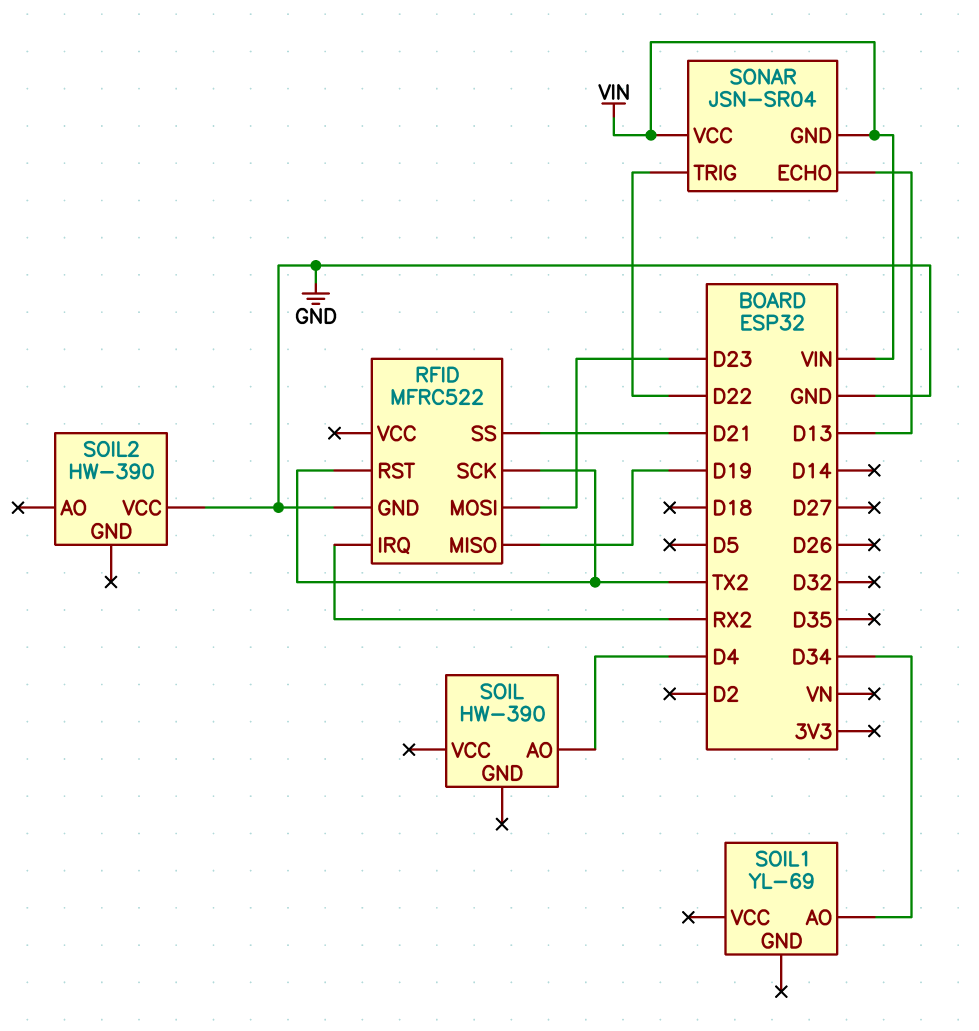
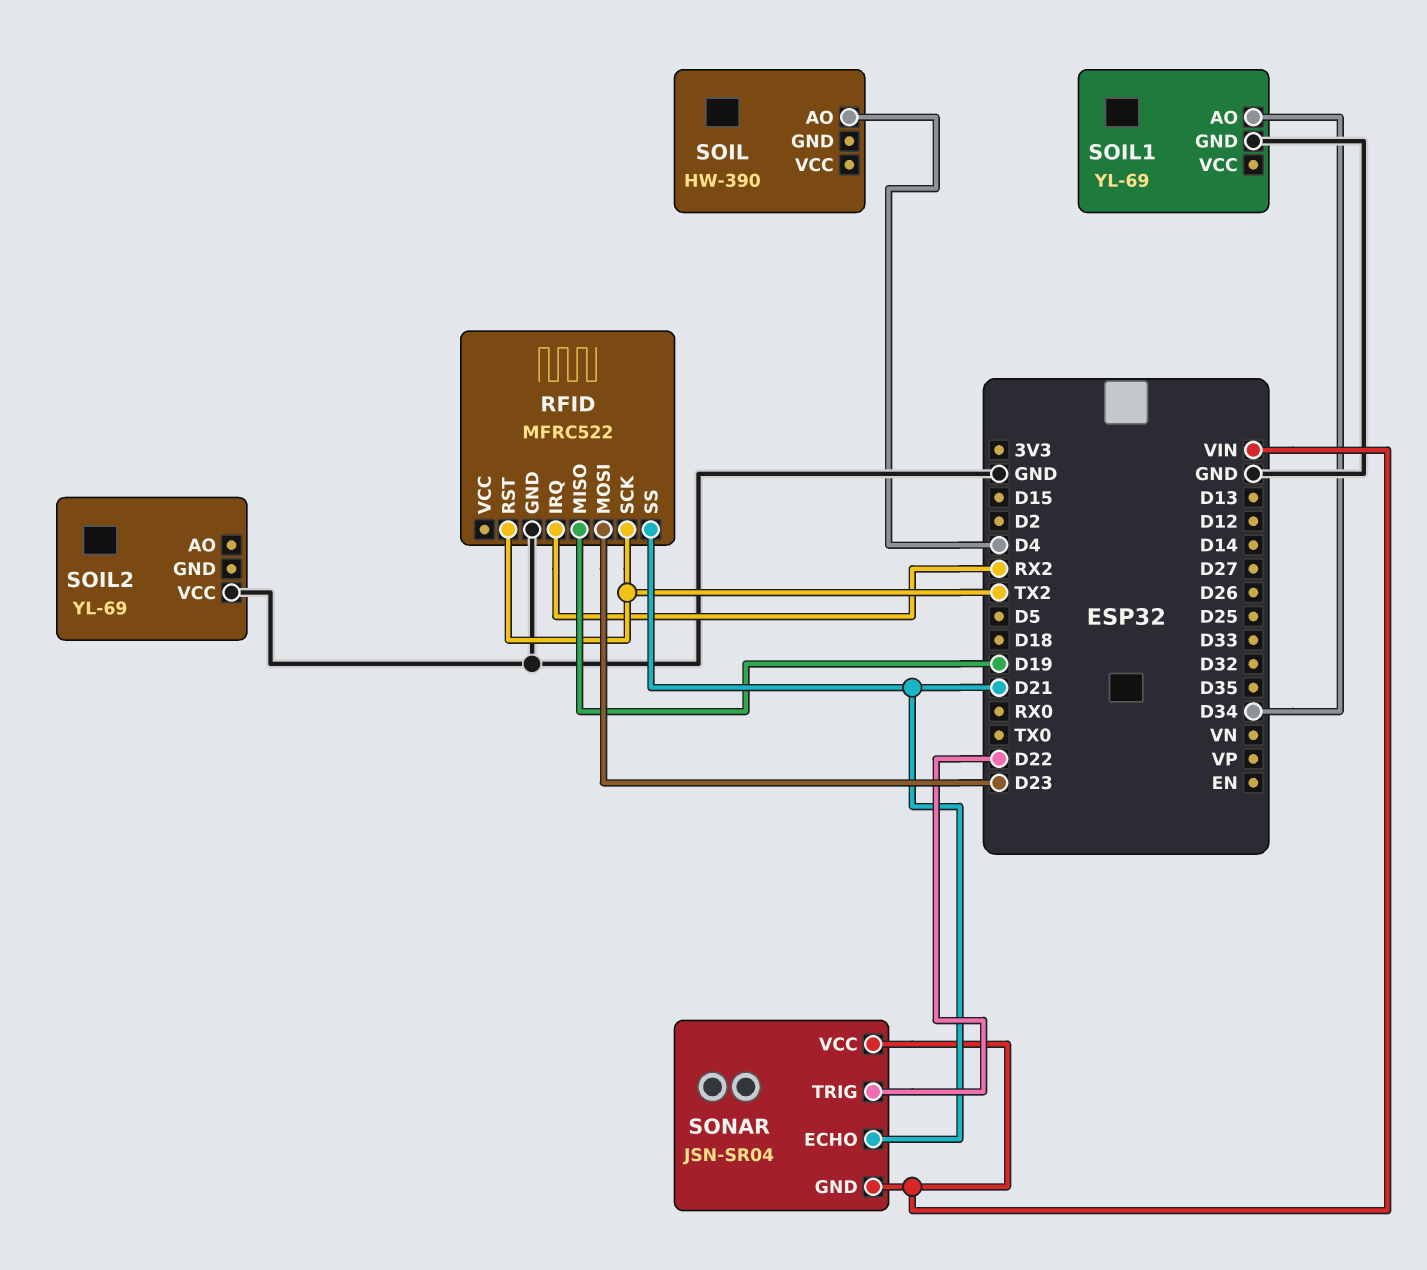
SOIL1 pin GND: none -> GND
SOIL2: HW-390 -> YL-69
SONAR pin ECHO: D13 -> D21

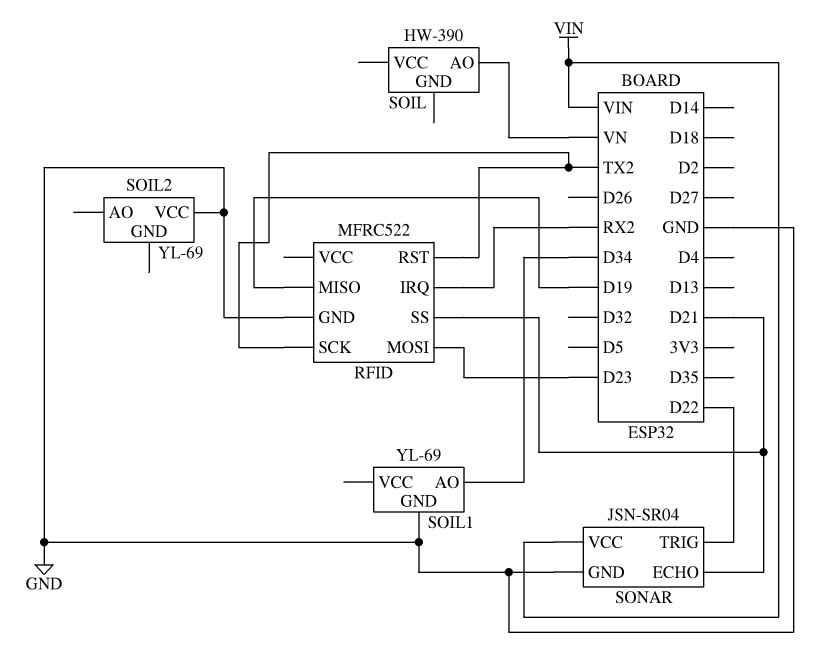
SOIL pin AO: D4 -> VN
SONAR pin GND: VIN -> GND

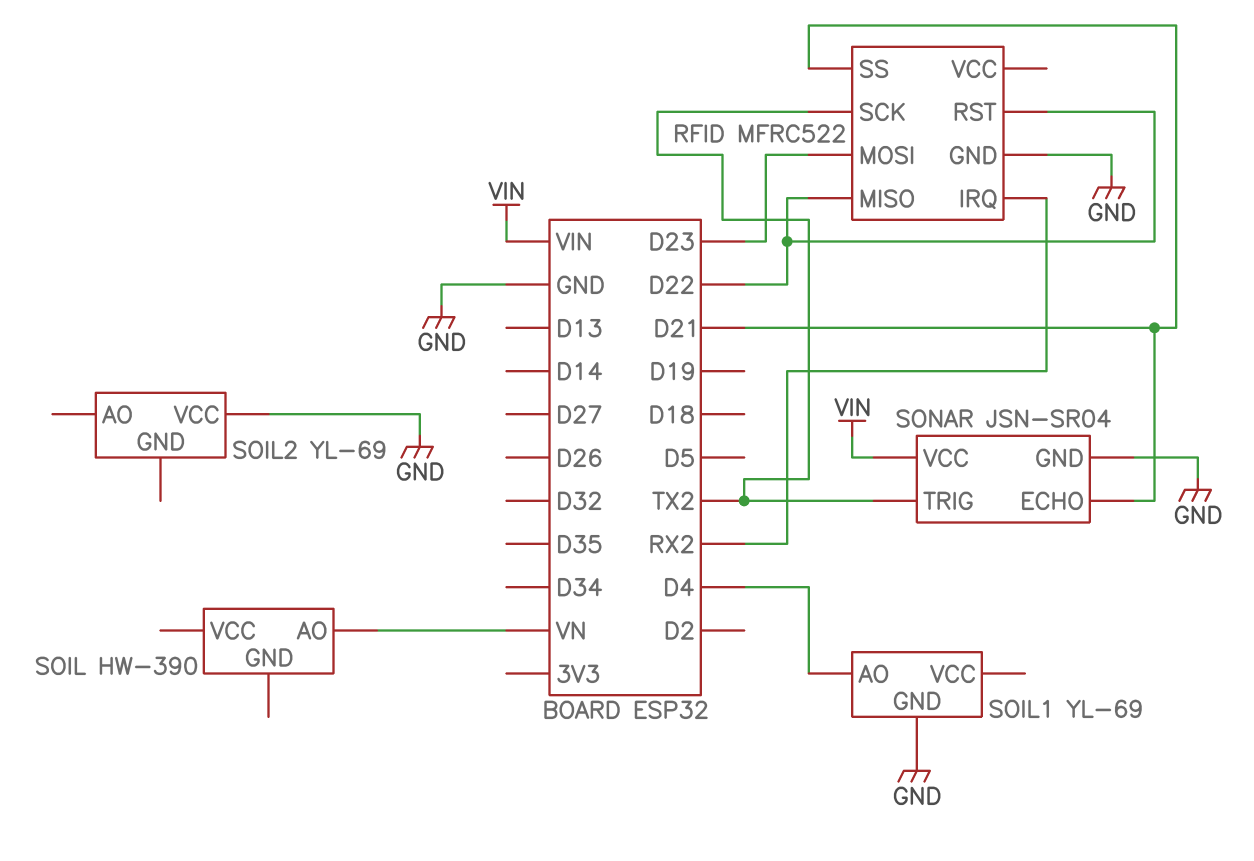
RFID pin MISO: D19 -> D22
RFID pin RST: TX2 -> D22
SOIL1 pin AO: D34 -> D4
SONAR pin TRIG: D22 -> TX2

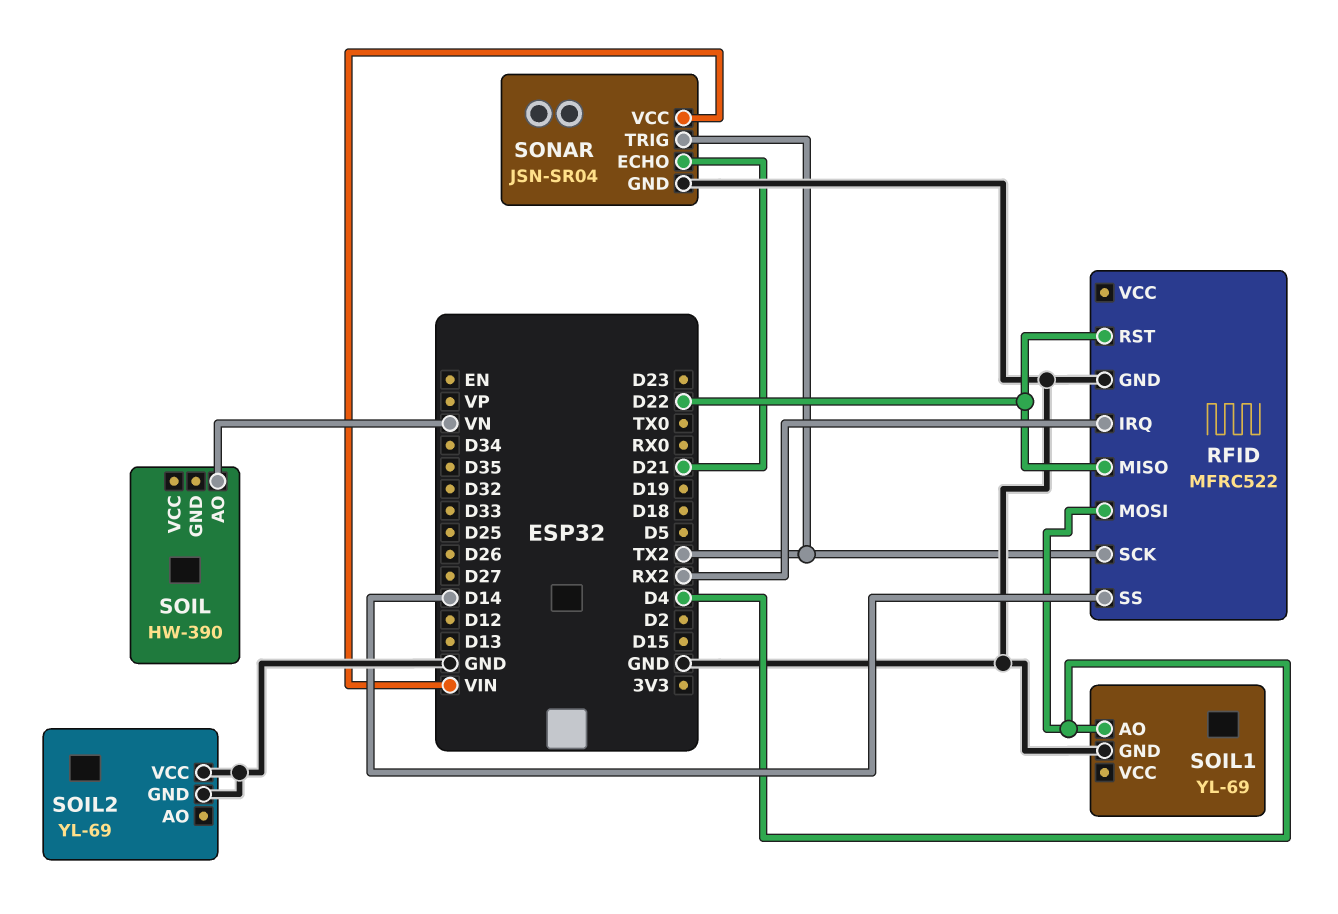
RFID pin MOSI: D23 -> D4
RFID pin SS: D21 -> D14
SOIL2 pin GND: none -> GND

